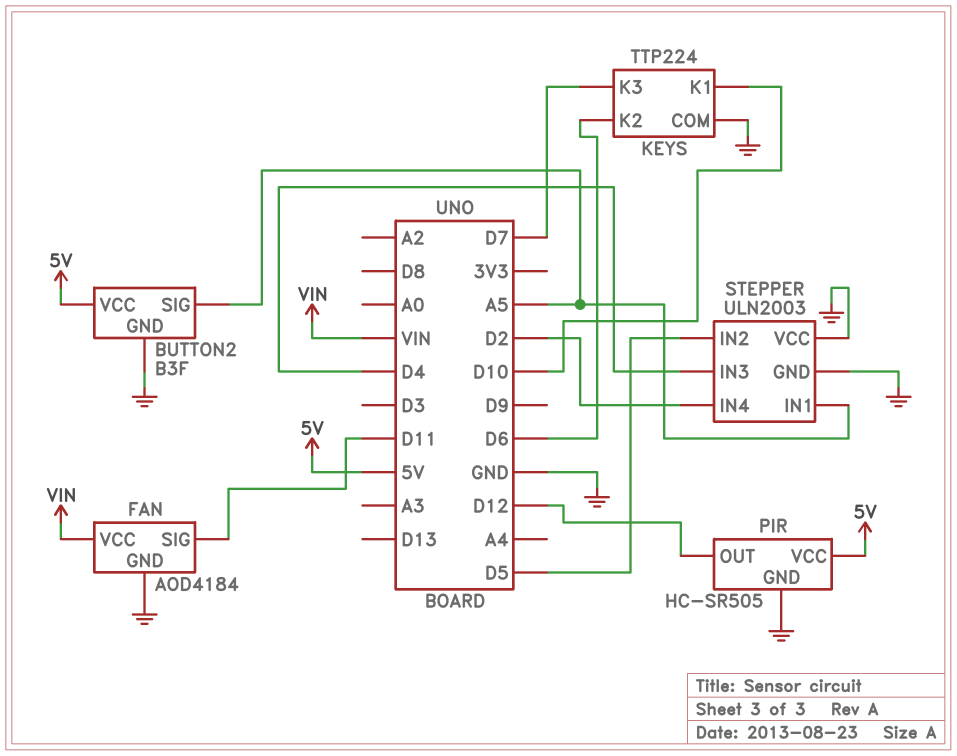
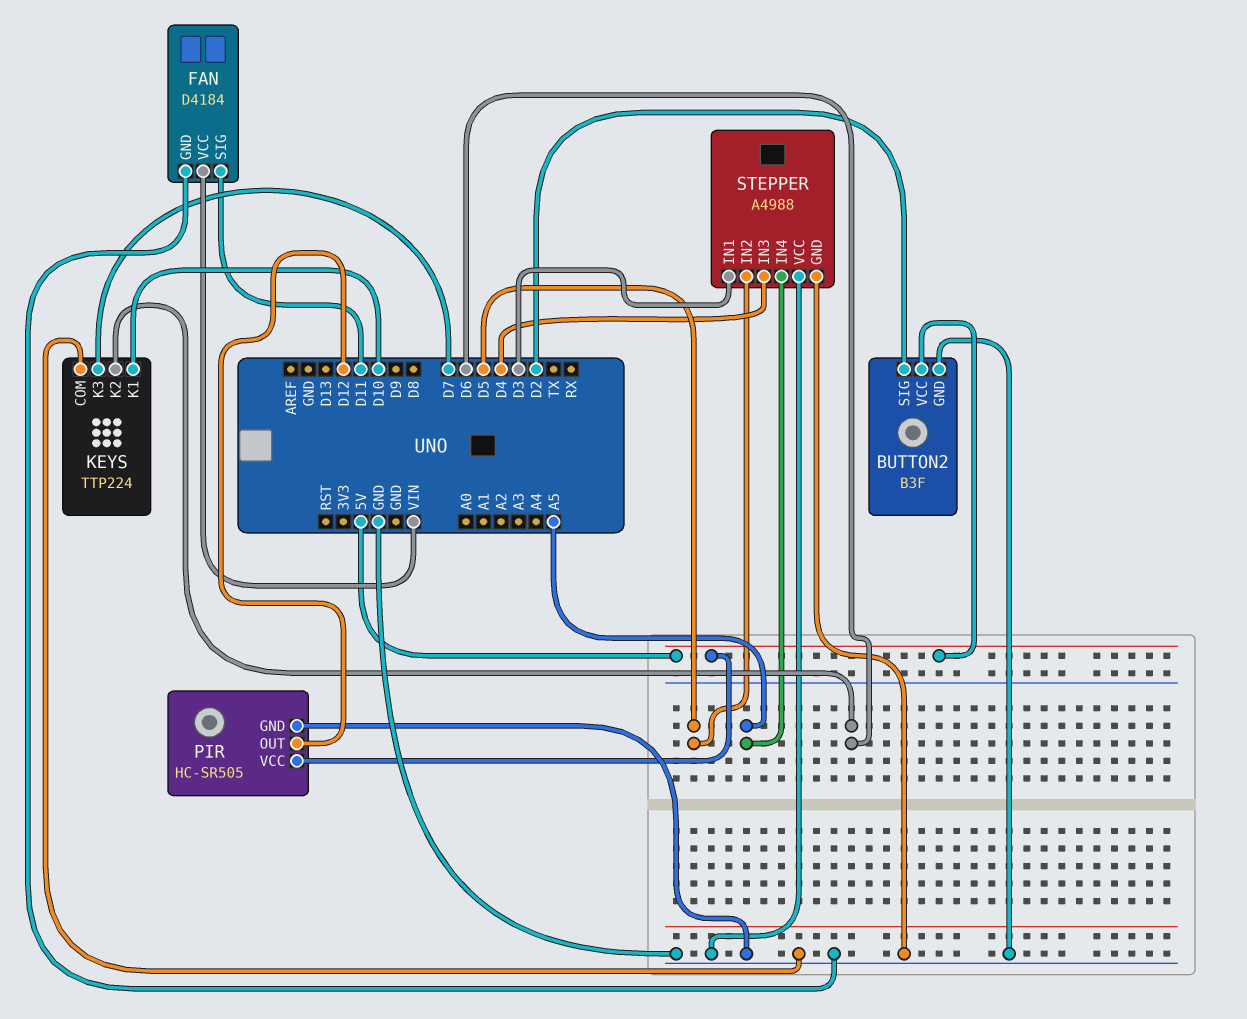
BUTTON2 pin SIG: A5 -> D2
FAN: AOD4184 -> D4184
STEPPER: ULN2003 -> A4988
STEPPER pin IN1: A5 -> D3
STEPPER pin IN4: D2 -> A5

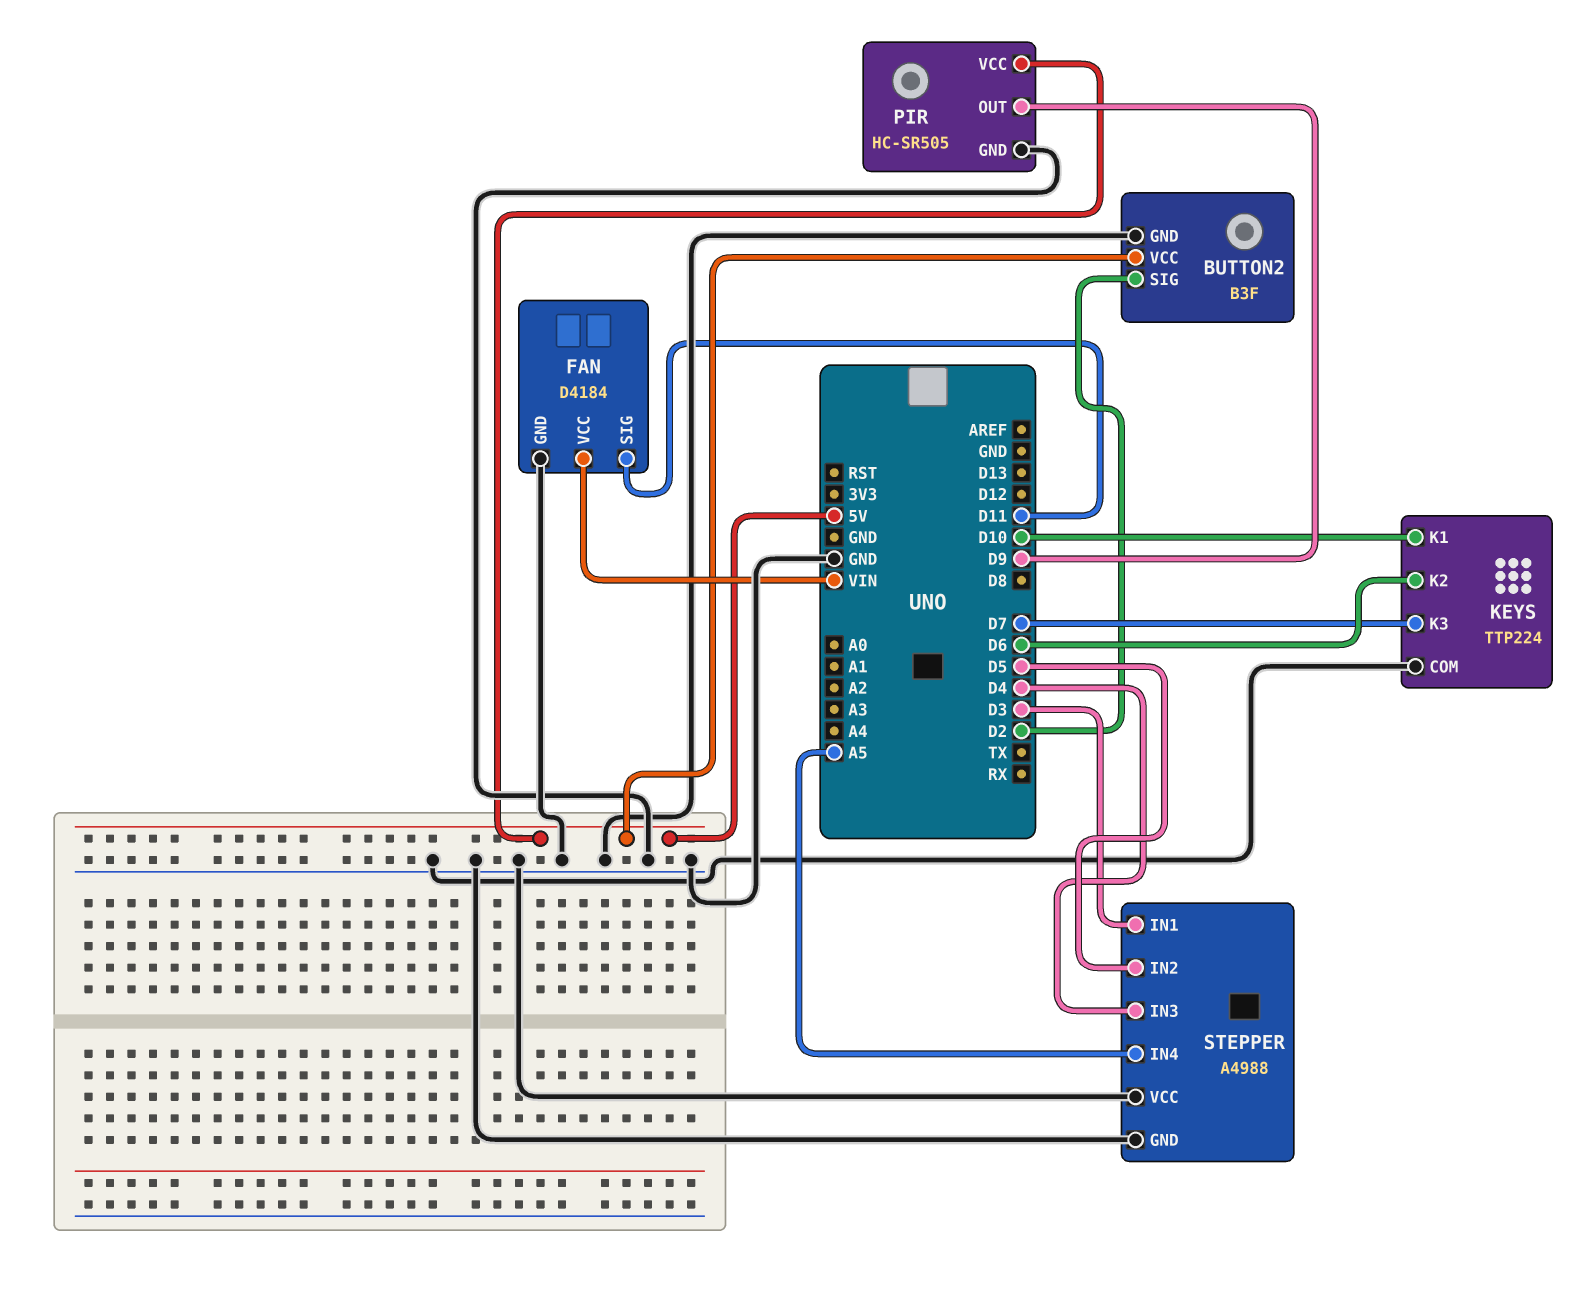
PIR pin OUT: D12 -> D9

